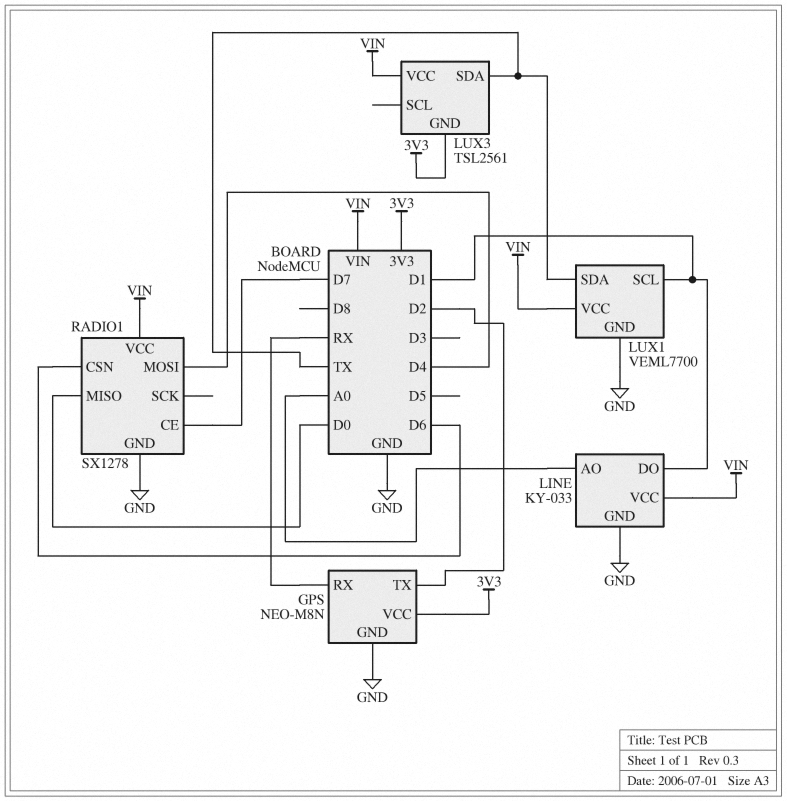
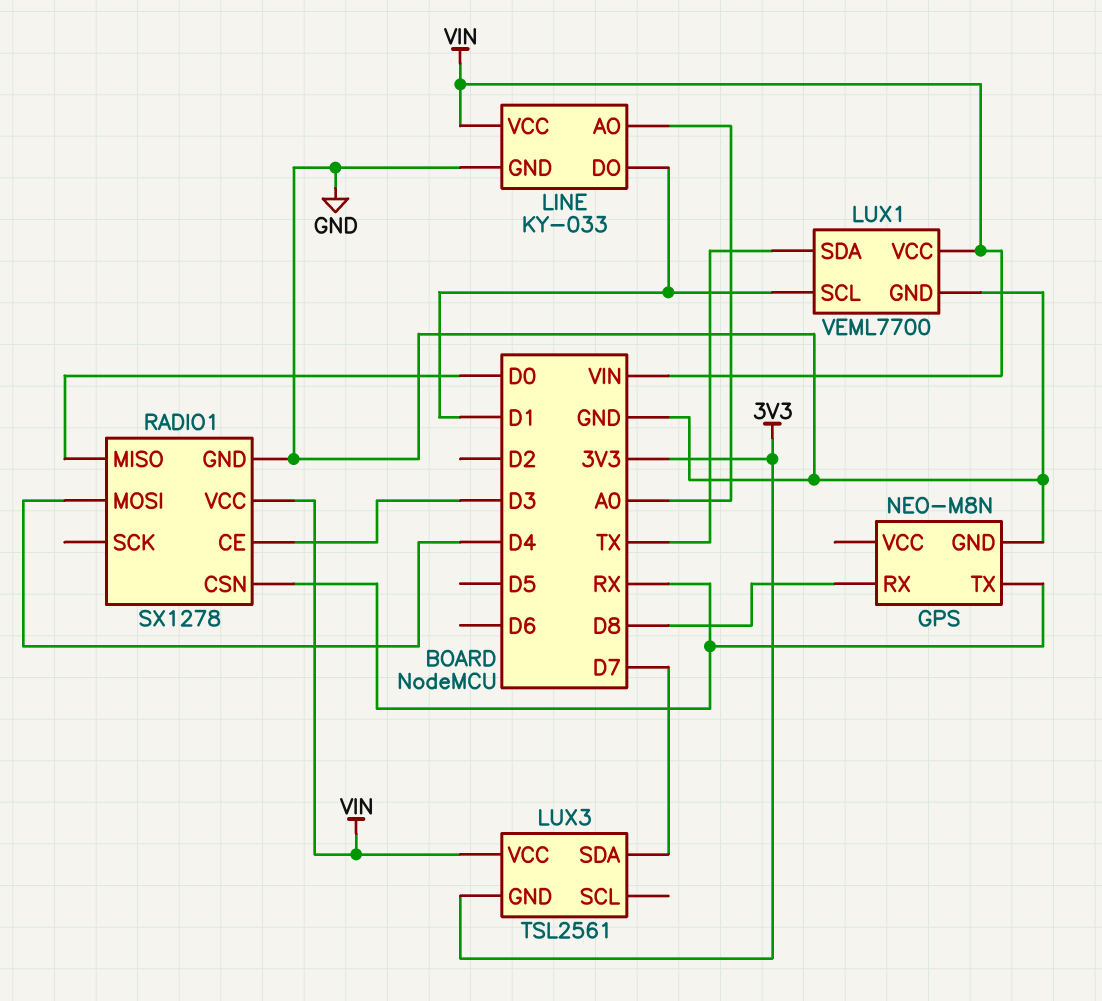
GPS pin RX: RX -> D8
GPS pin TX: D2 -> RX
GPS pin VCC: 3V3 -> none
LUX3 pin SDA: TX -> D7
RADIO1 pin CE: D7 -> D3
RADIO1 pin CSN: D6 -> RX

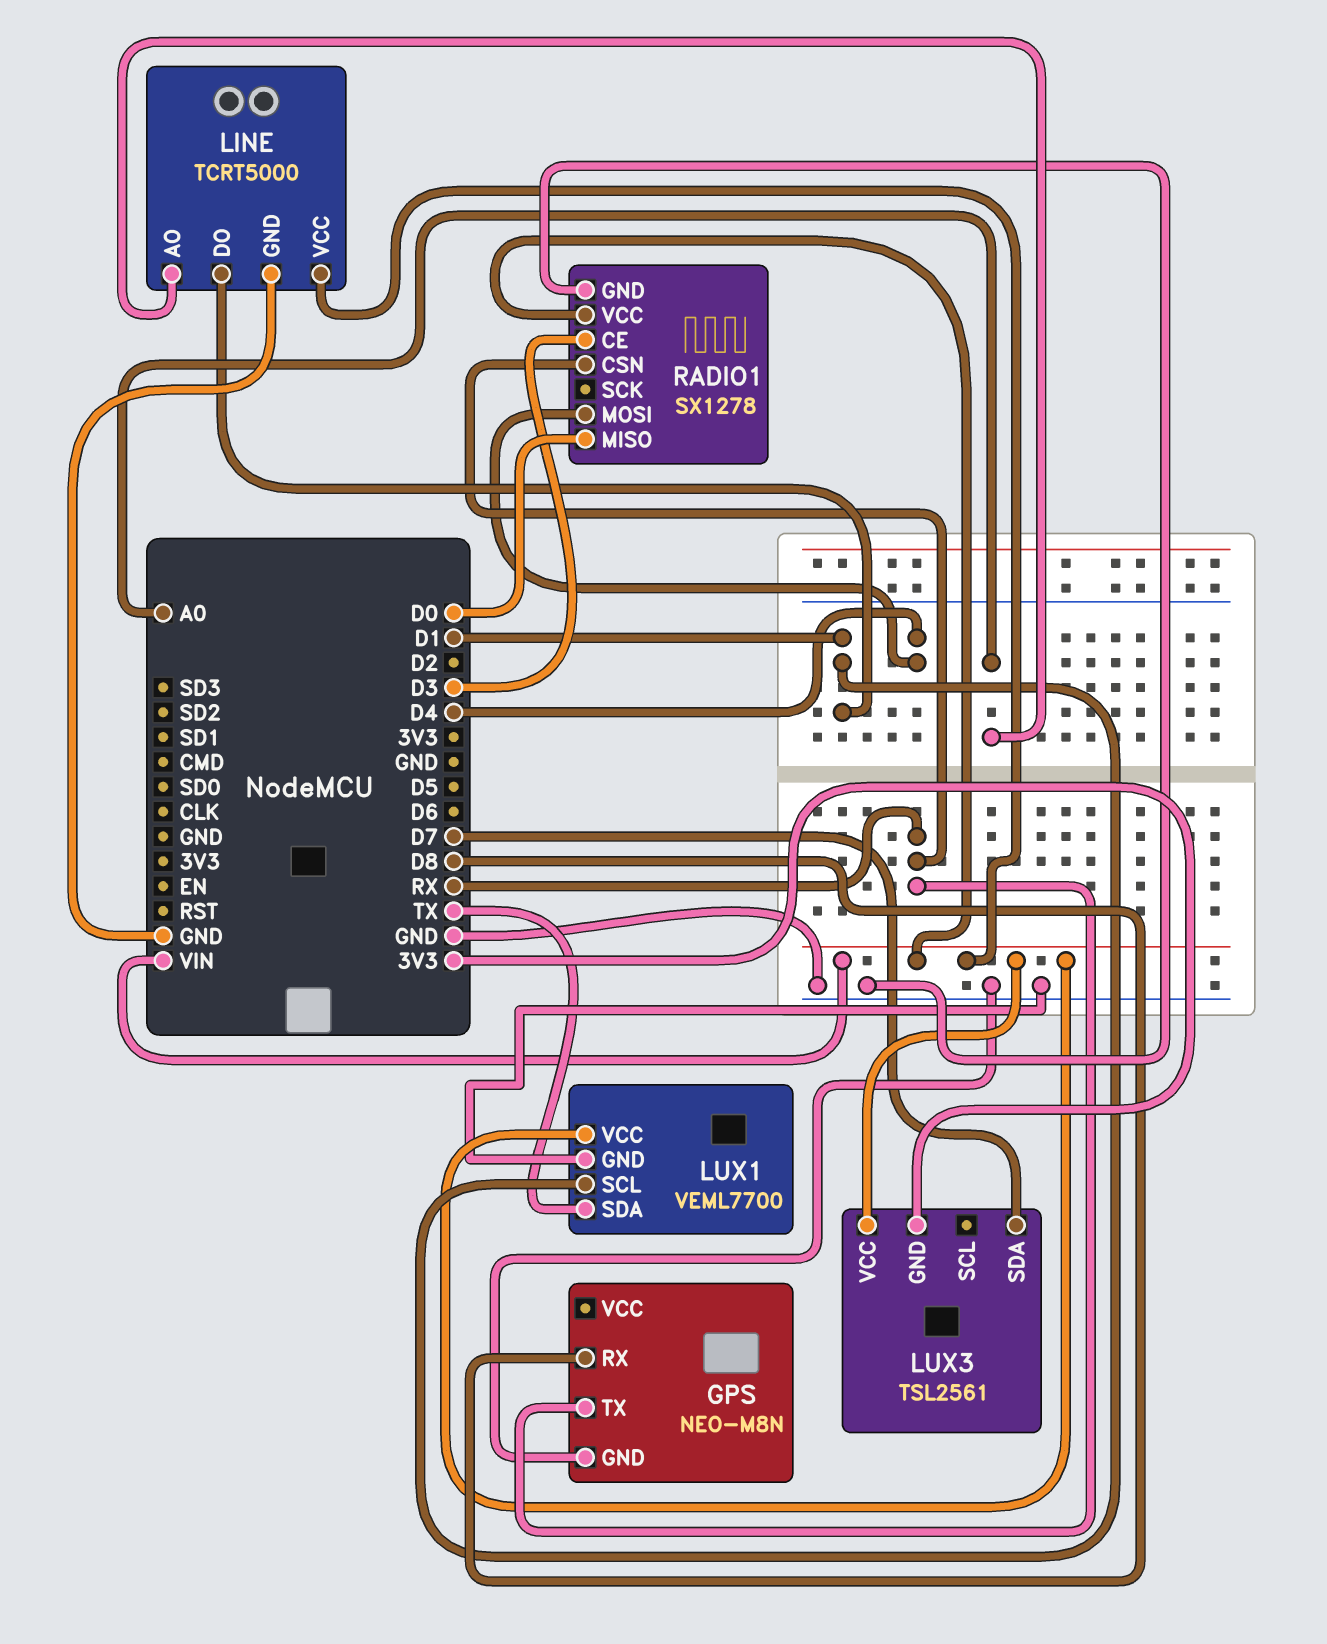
LINE: KY-033 -> TCRT5000

